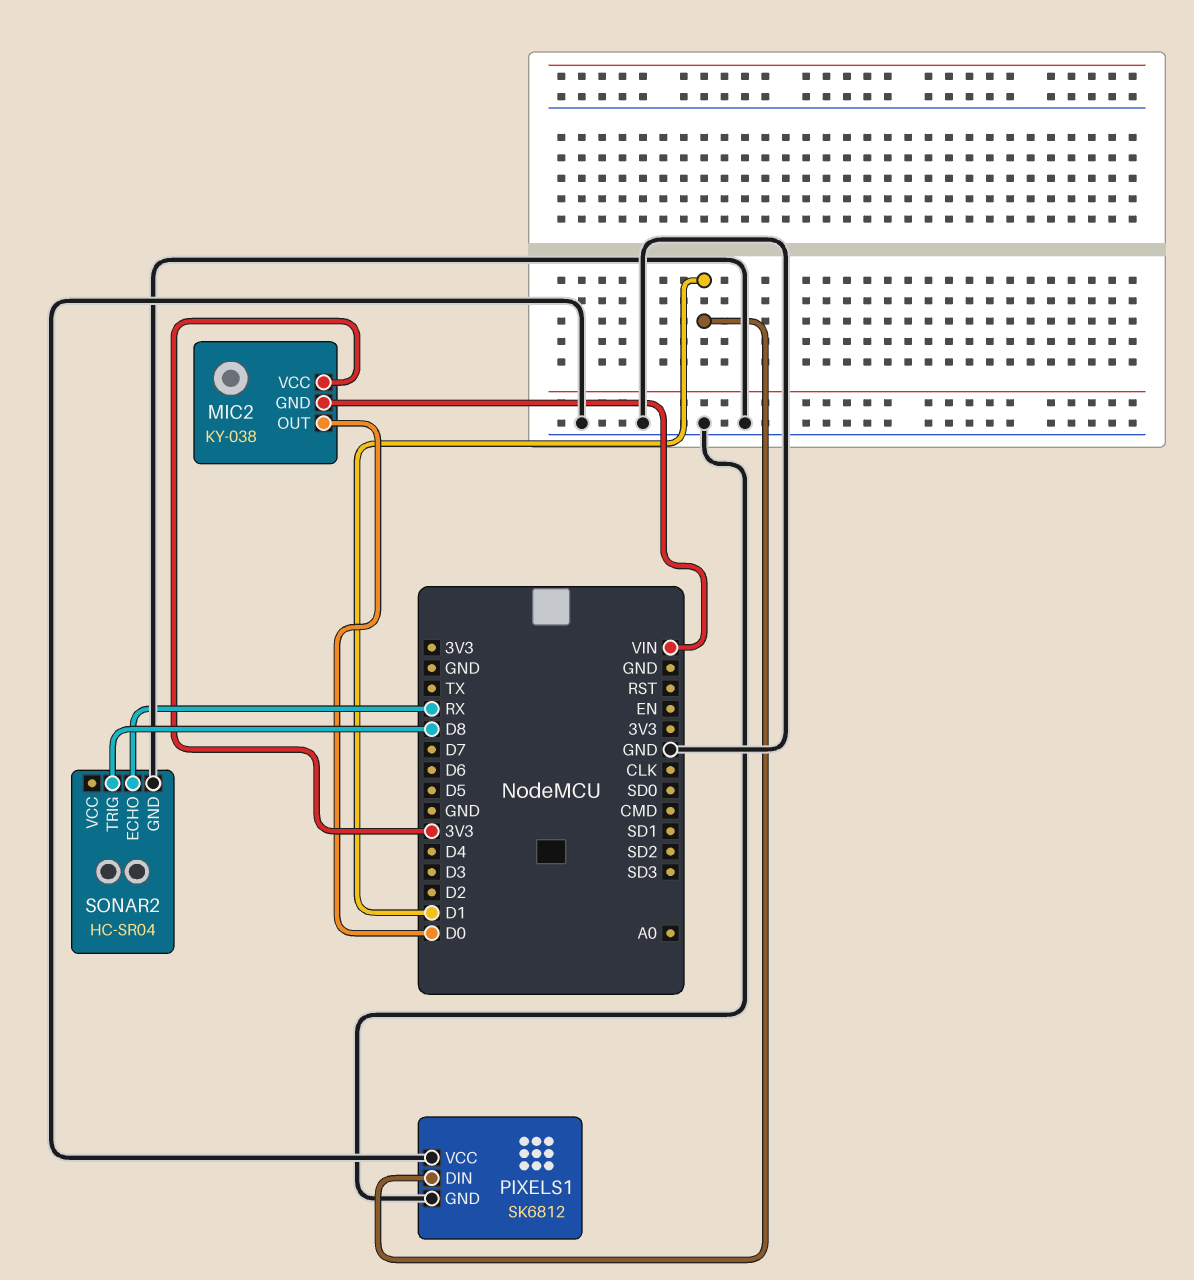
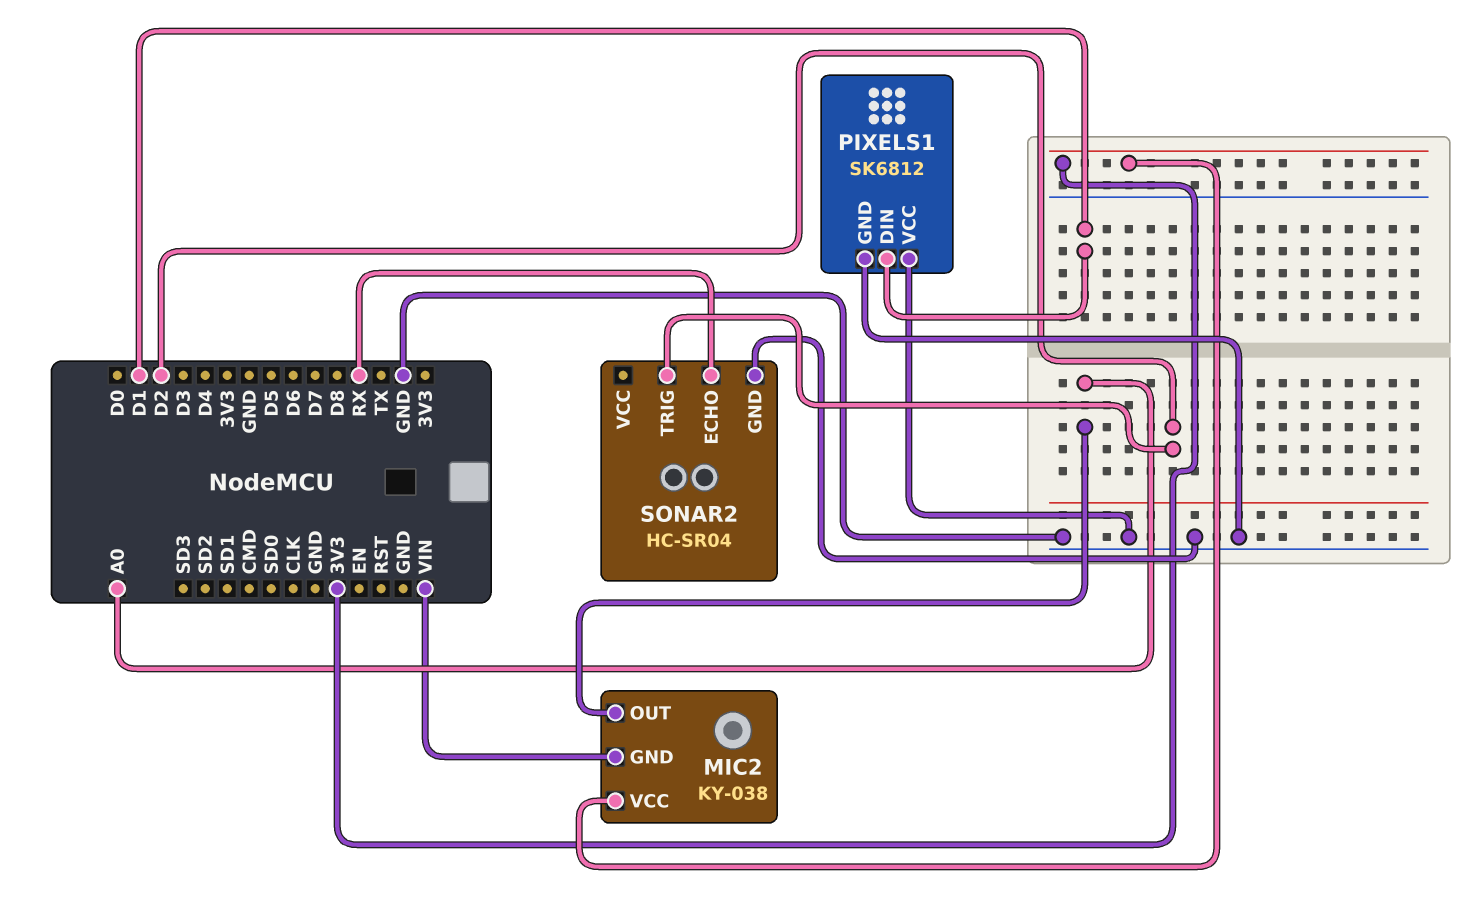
MIC2 pin OUT: D0 -> A0
SONAR2 pin TRIG: D8 -> D2

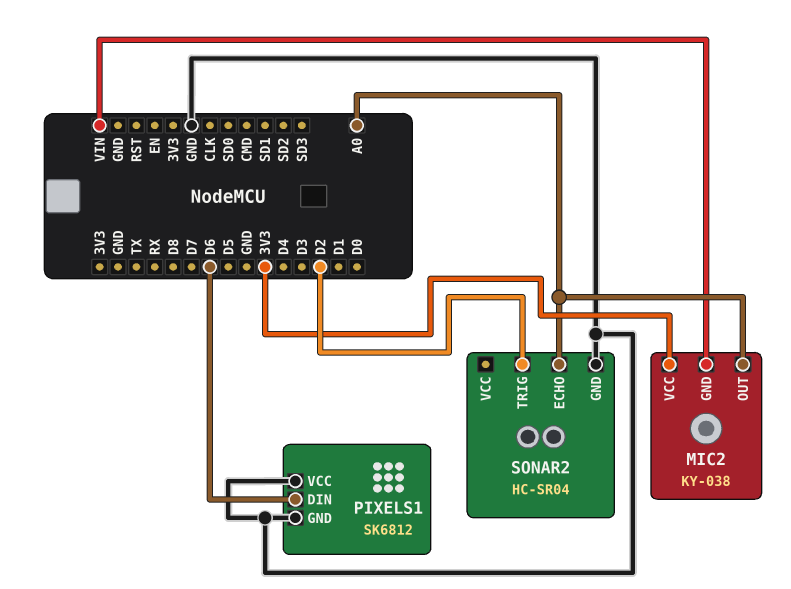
PIXELS1 pin DIN: D1 -> D6
SONAR2 pin ECHO: RX -> A0

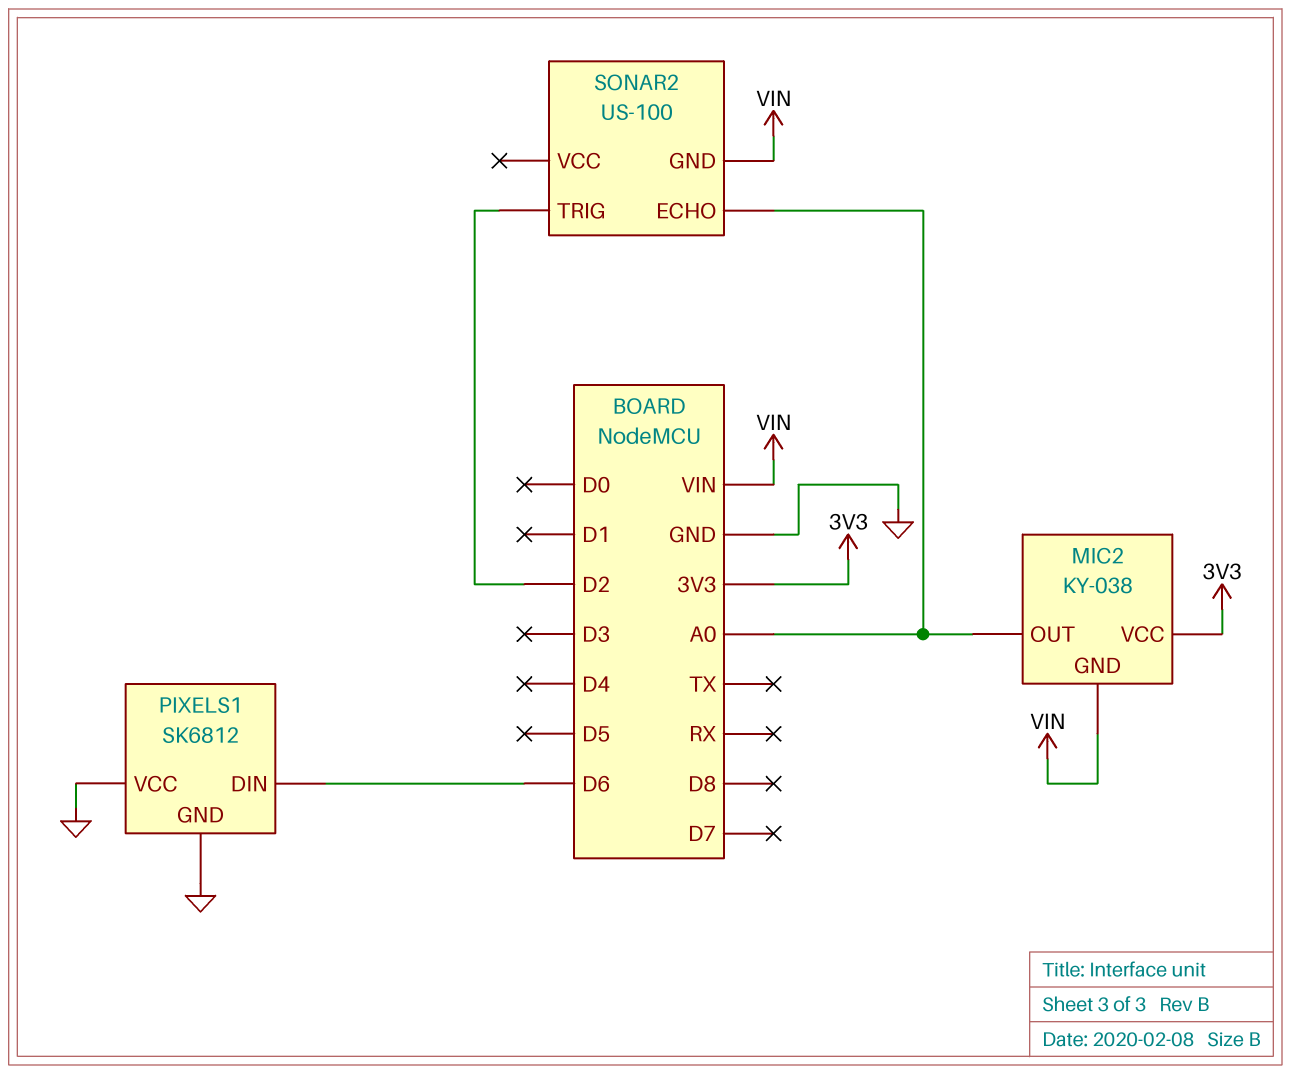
SONAR2: HC-SR04 -> US-100
SONAR2 pin GND: GND -> VIN

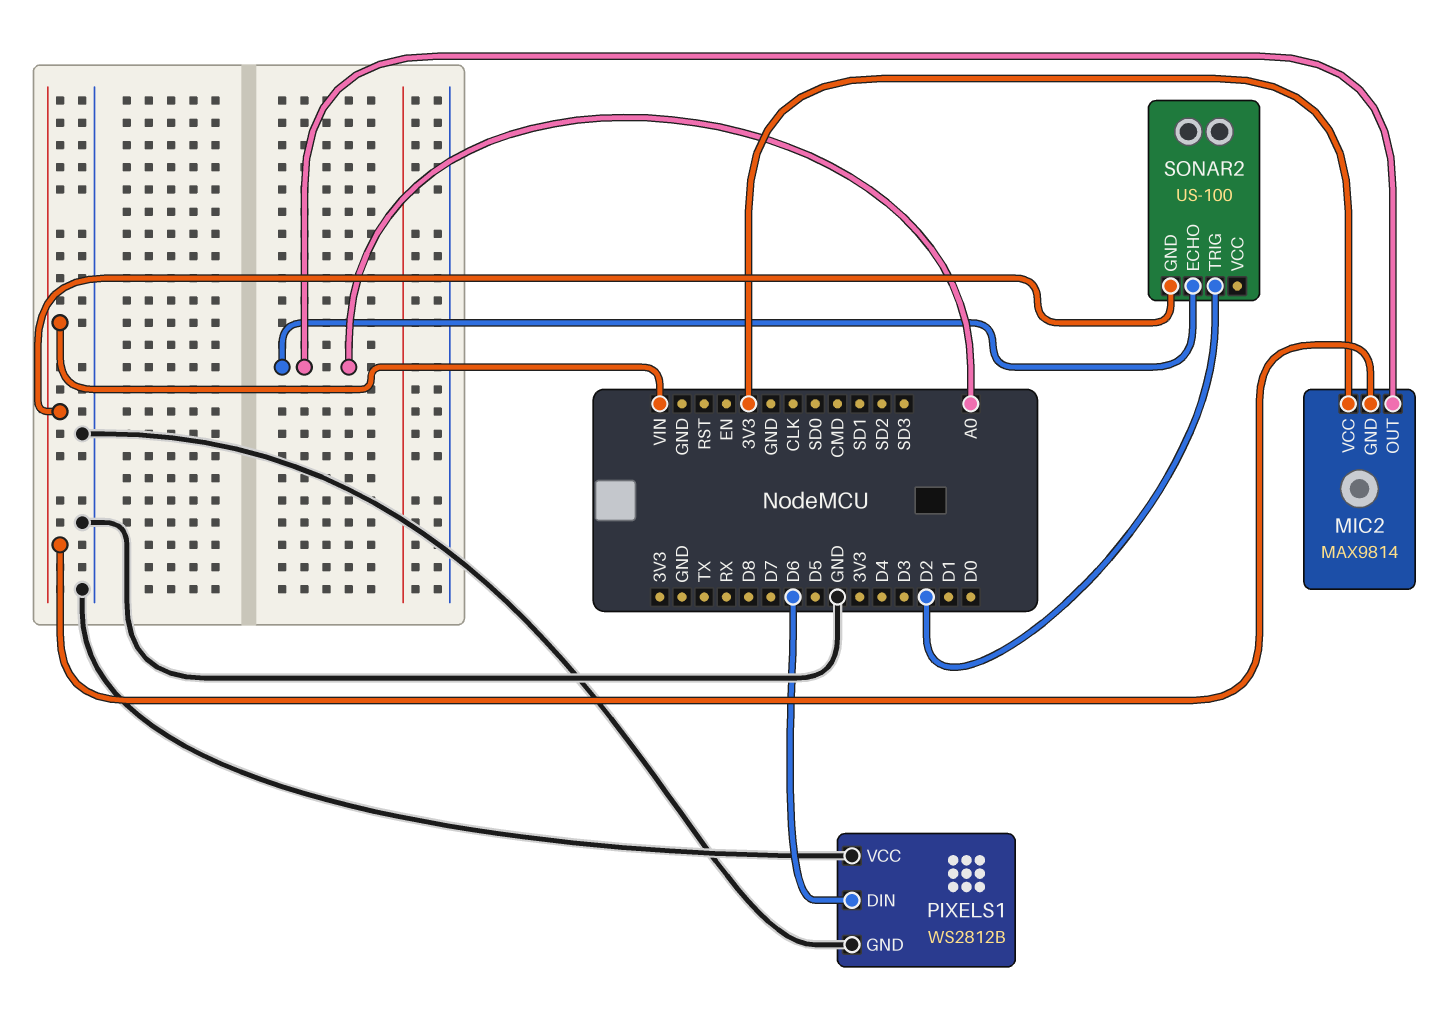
MIC2: KY-038 -> MAX9814
PIXELS1: SK6812 -> WS2812B

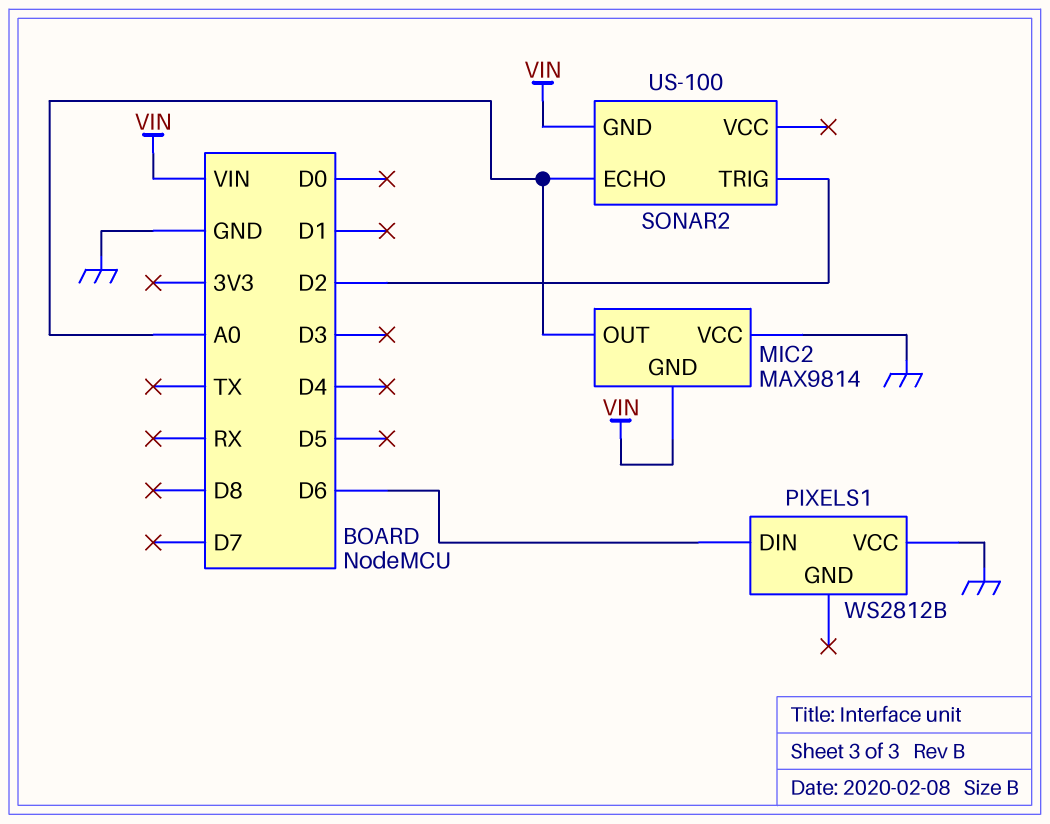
MIC2 pin VCC: 3V3 -> GND
PIXELS1 pin GND: GND -> none

